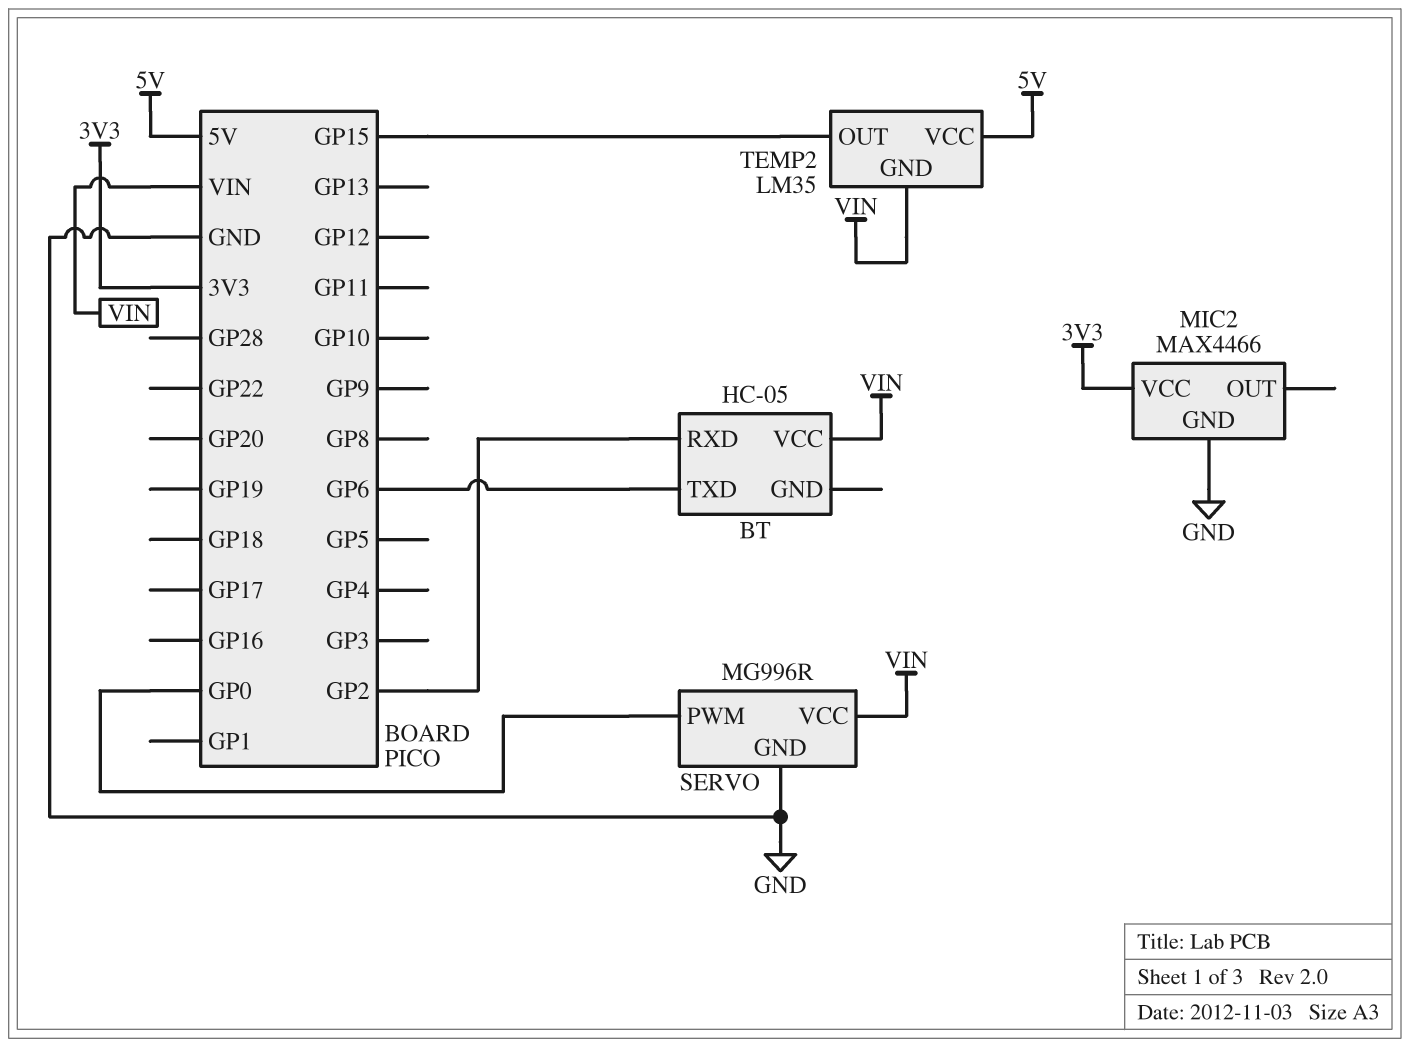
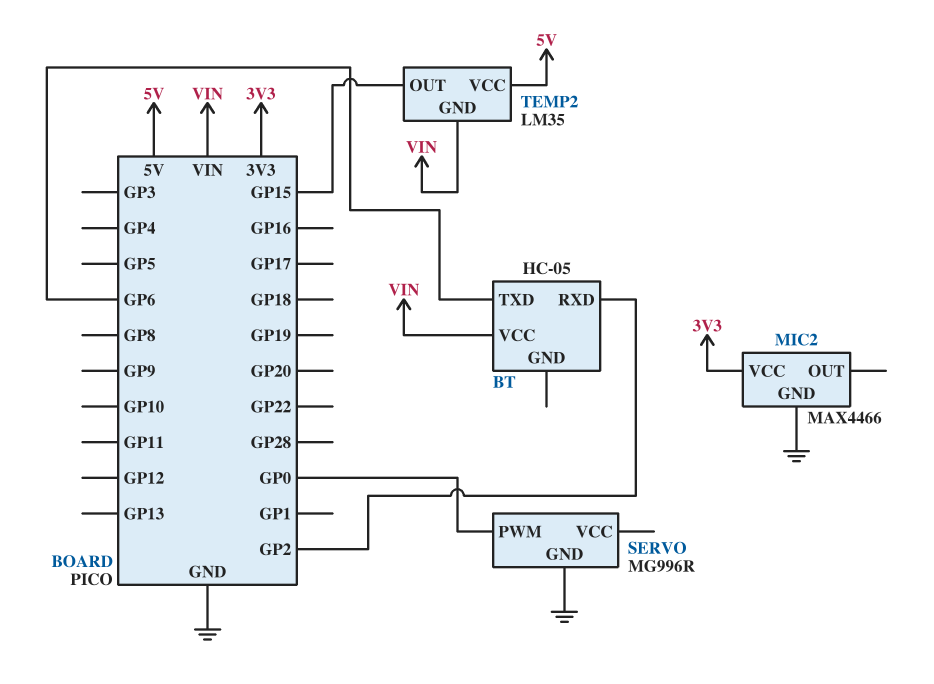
SERVO pin VCC: VIN -> none

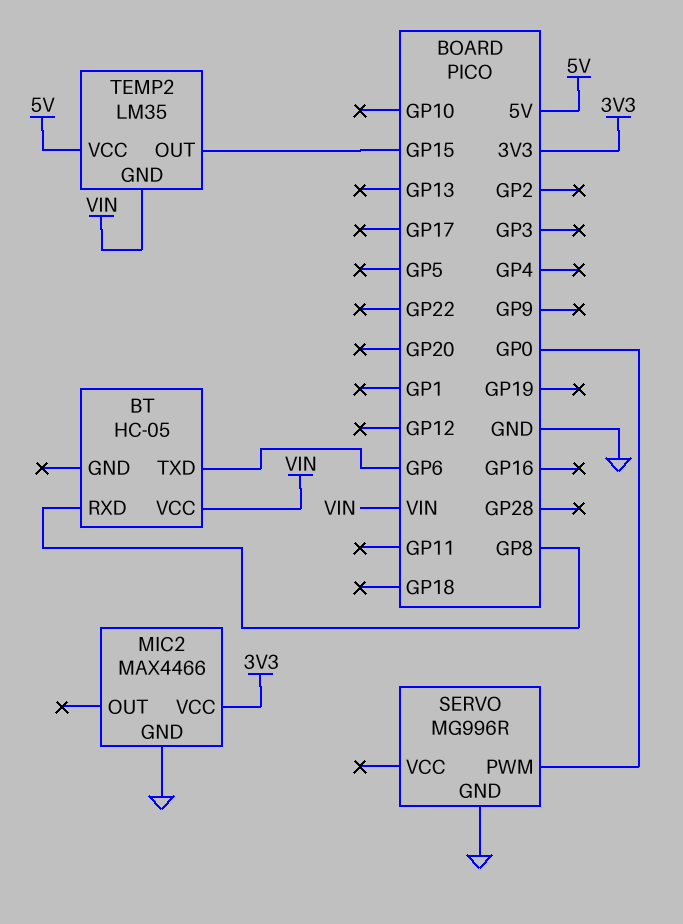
BT pin RXD: GP2 -> GP8

